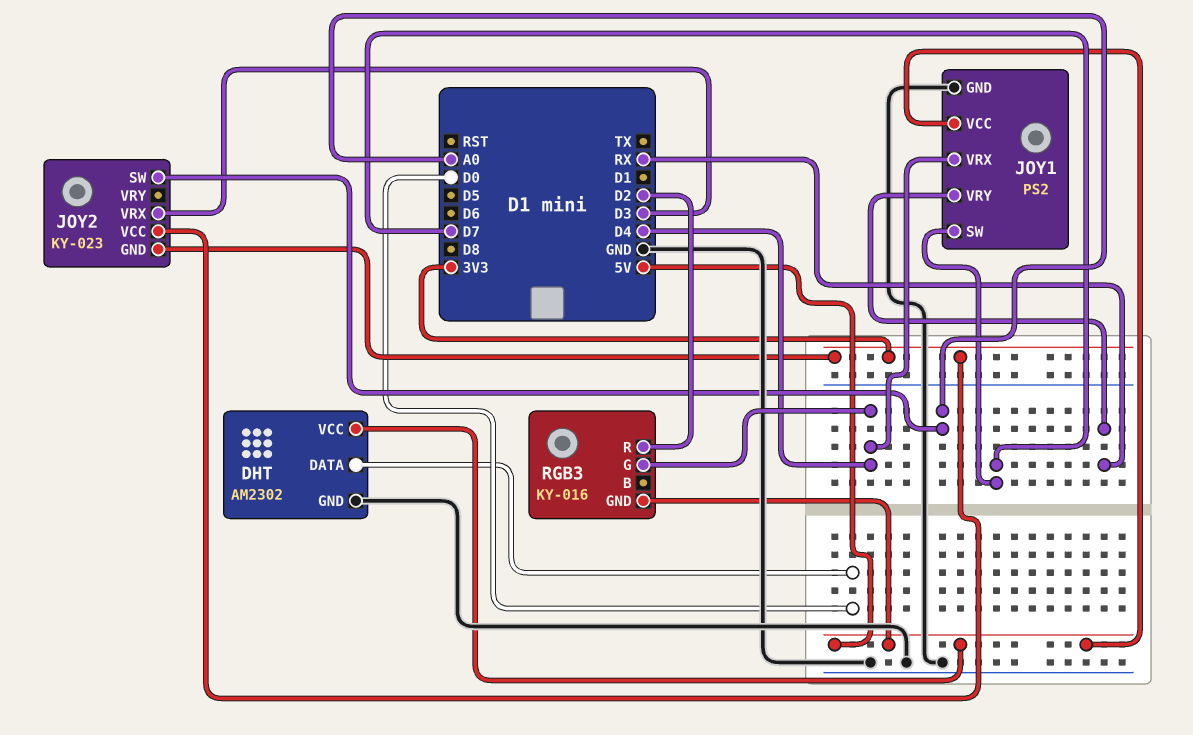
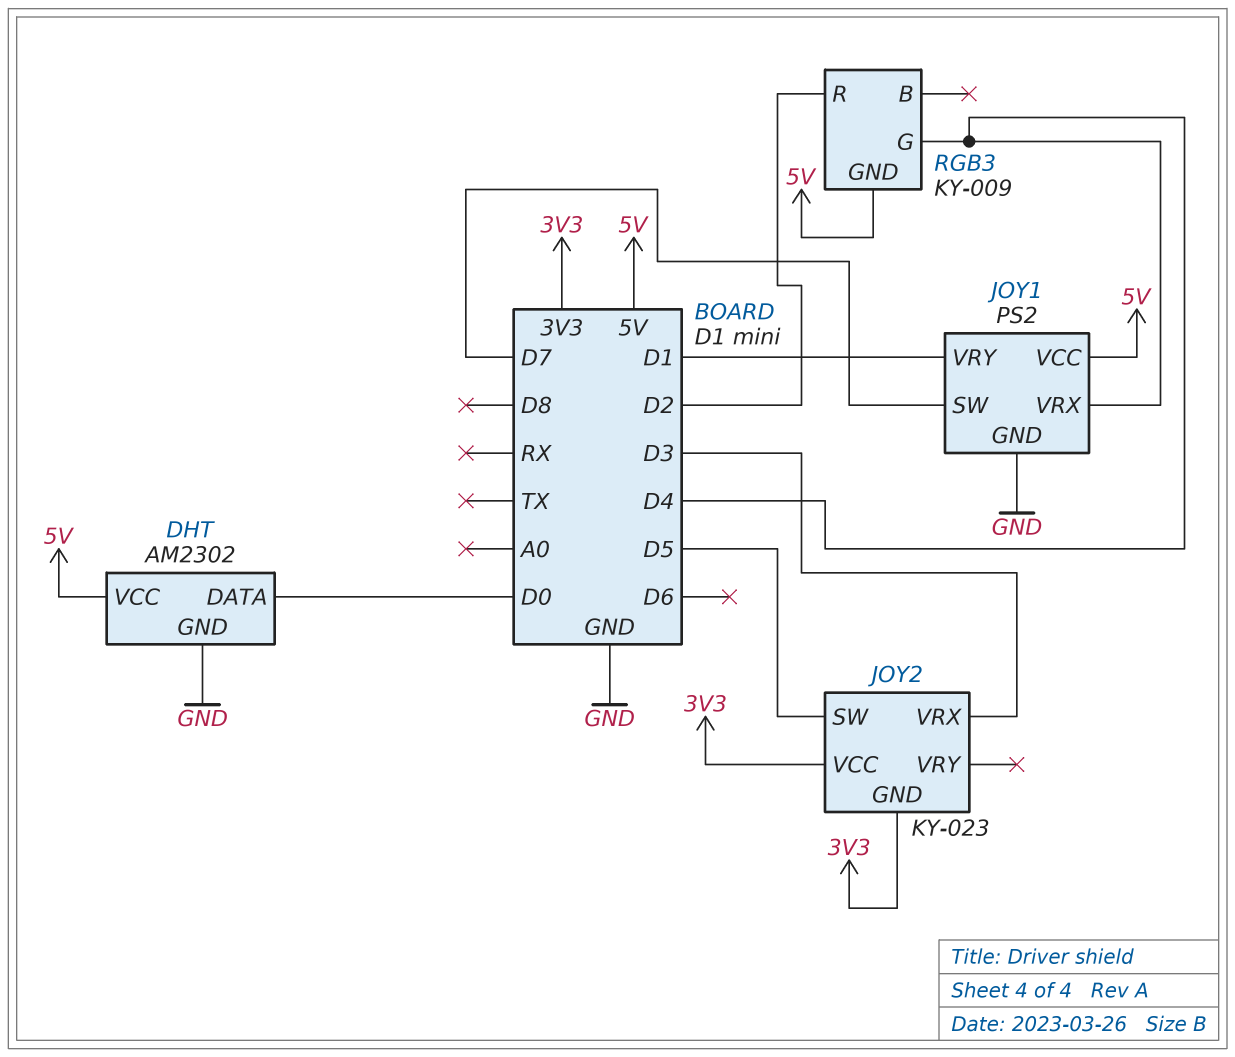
JOY1 pin VRY: RX -> D1
JOY2 pin SW: A0 -> D5
RGB3: KY-016 -> KY-009

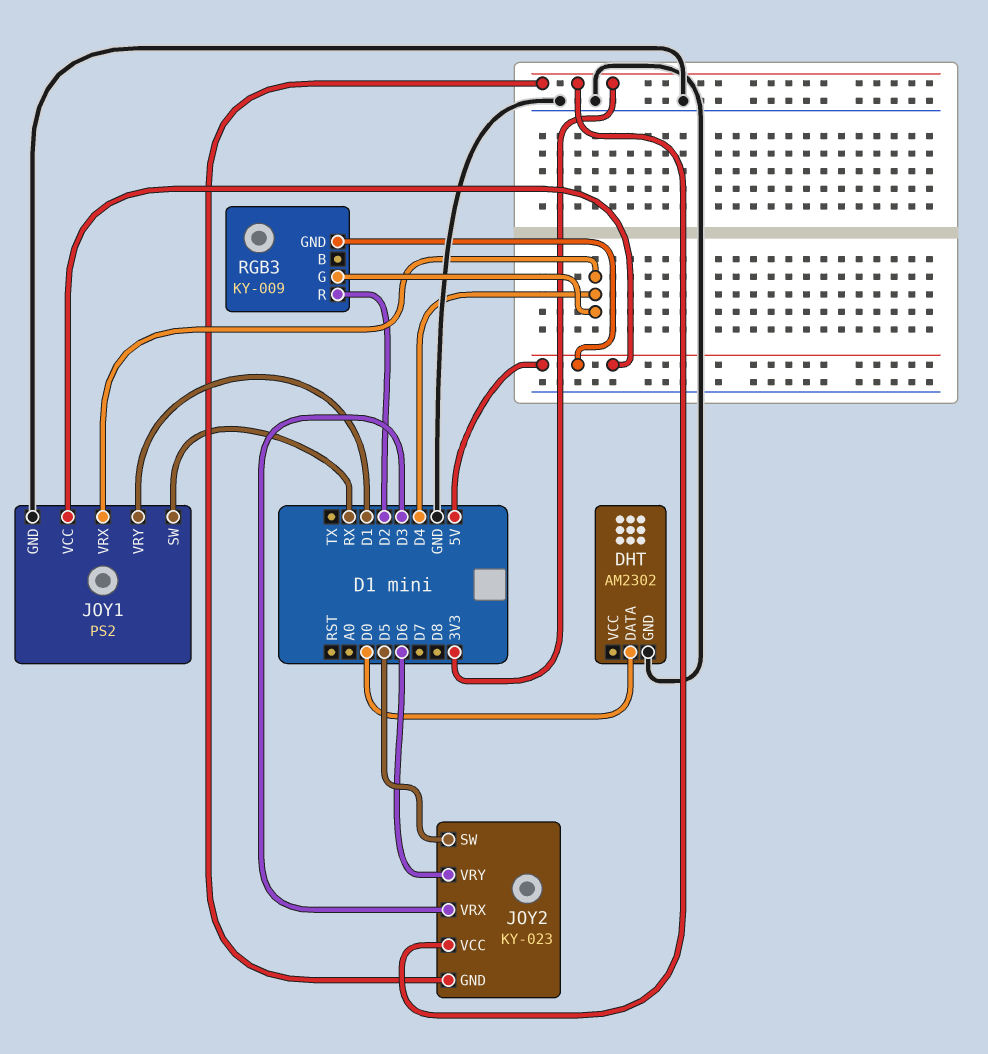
DHT pin VCC: 5V -> none
JOY1 pin SW: D7 -> RX
JOY2 pin VRY: none -> D6

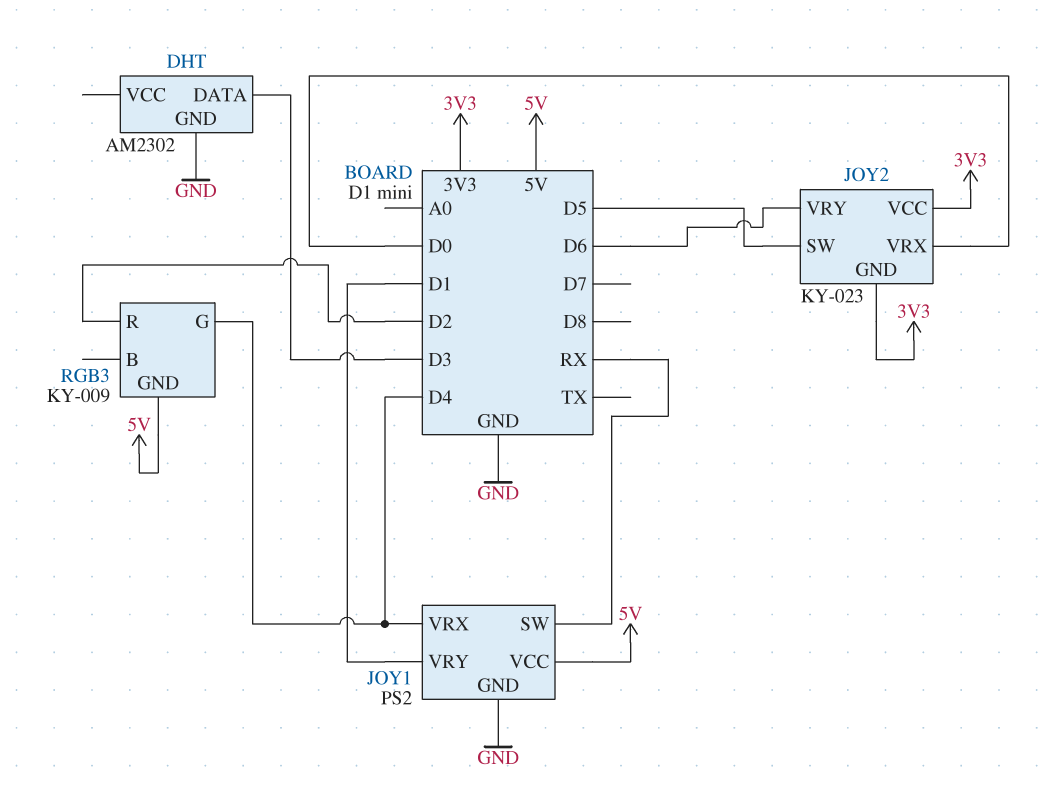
DHT pin DATA: D0 -> D3
JOY2 pin VRX: D3 -> D0

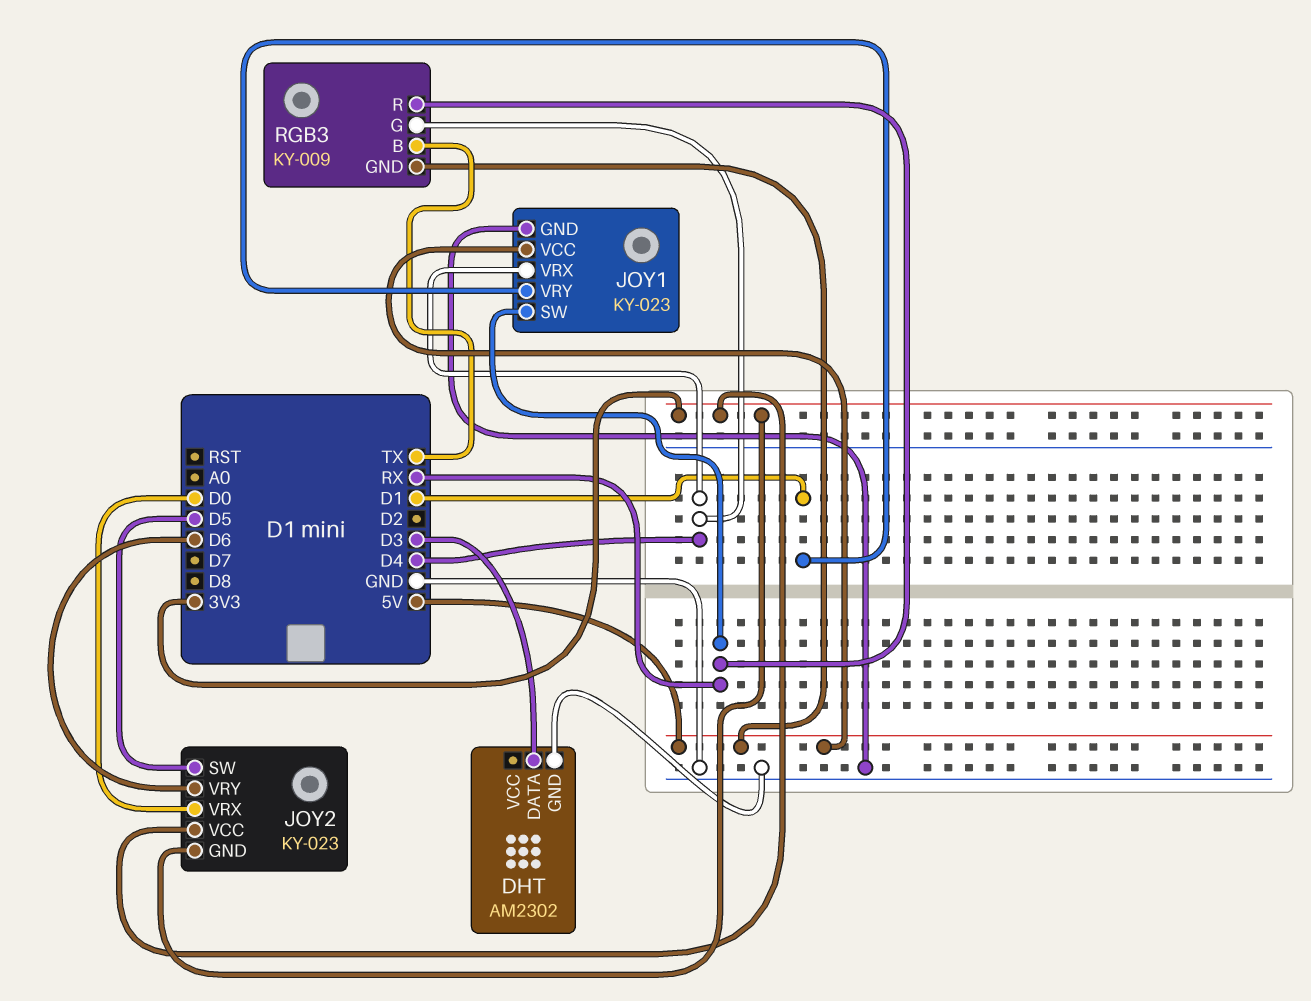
JOY1: PS2 -> KY-023
RGB3 pin B: none -> TX
RGB3 pin R: D2 -> RX

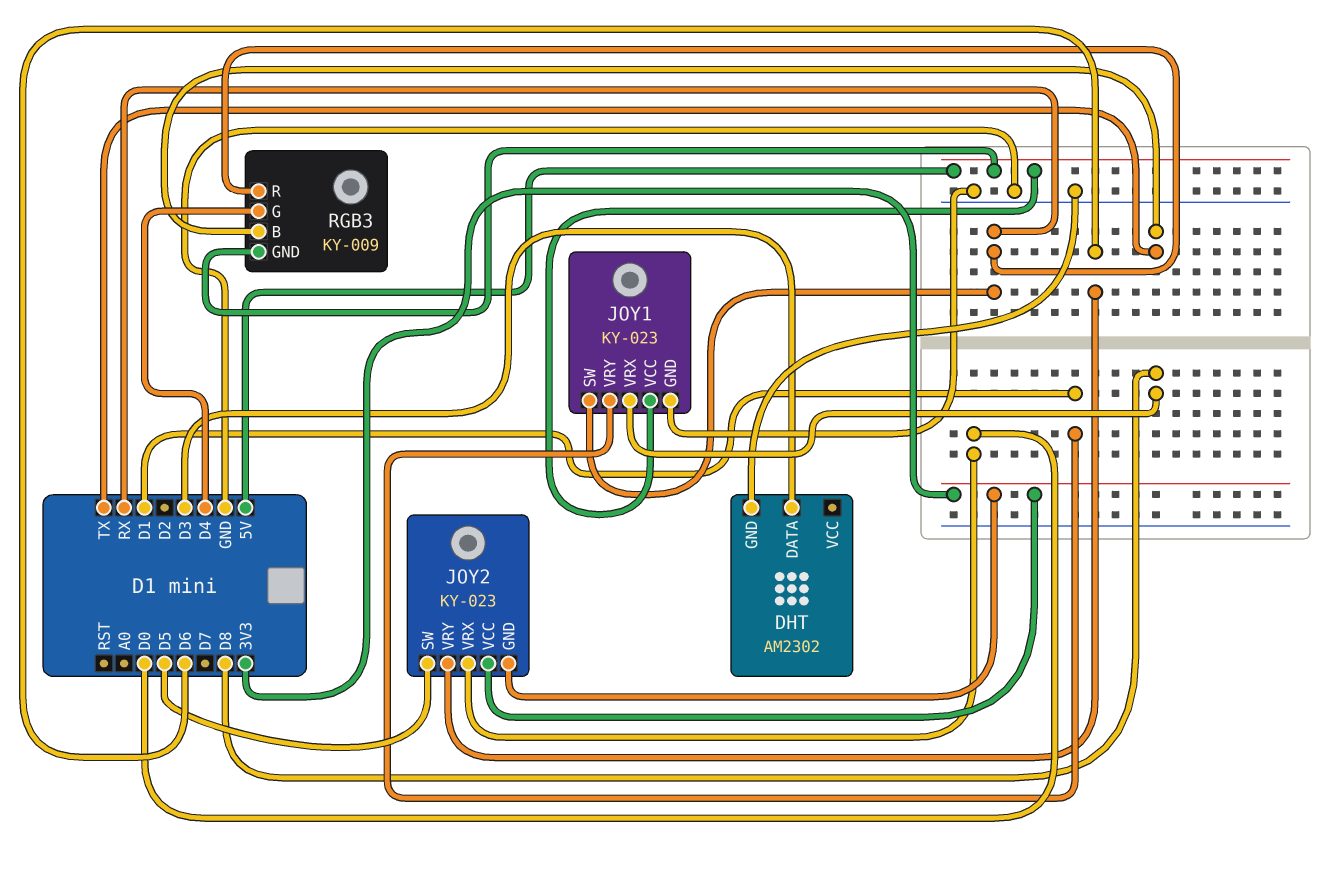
JOY1 pin VRX: D4 -> D8

